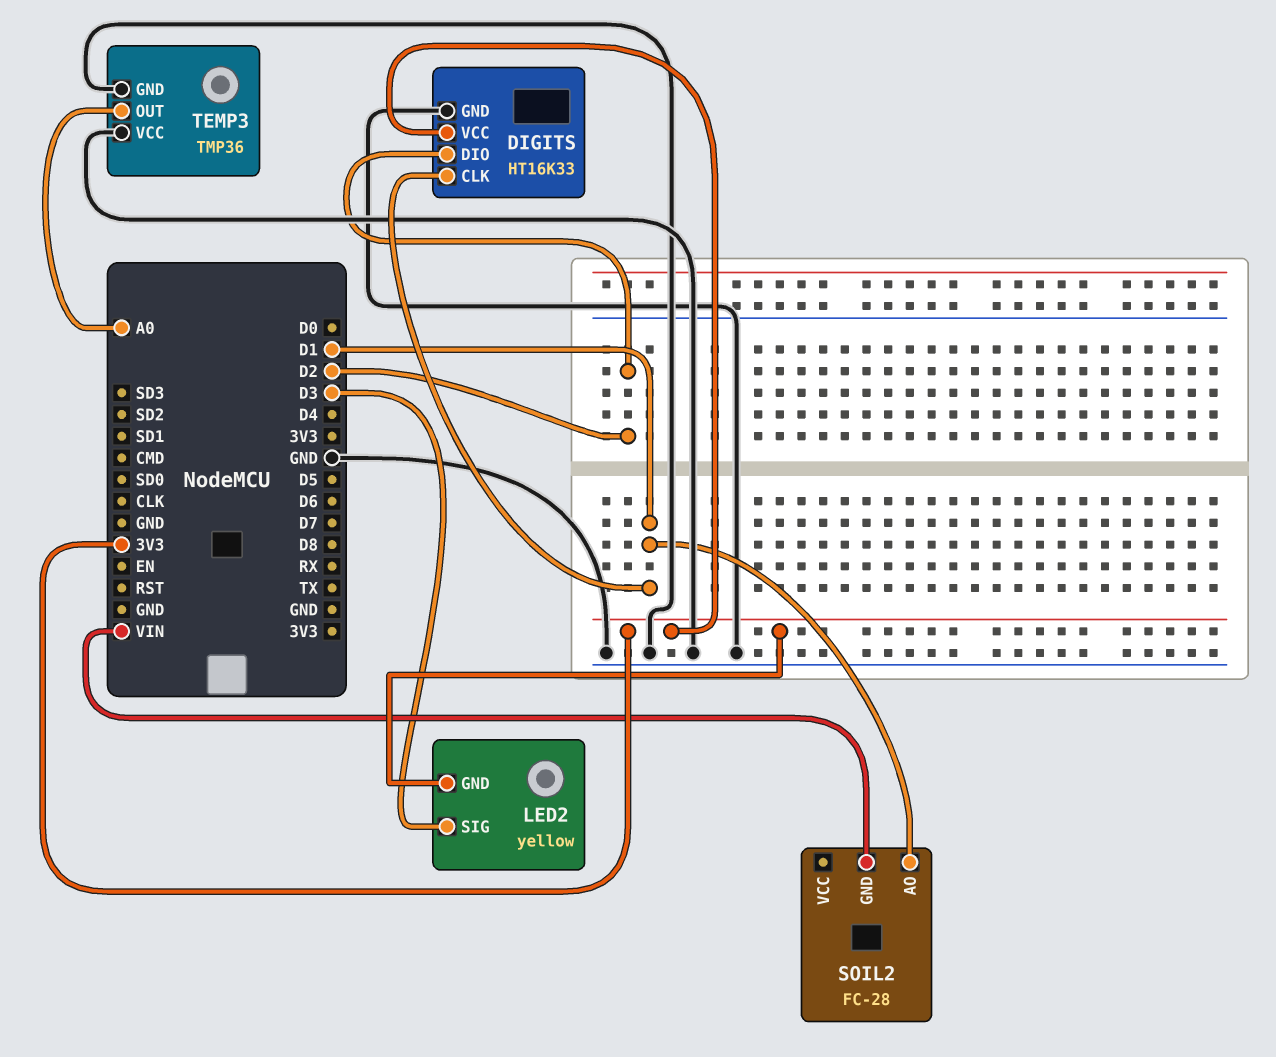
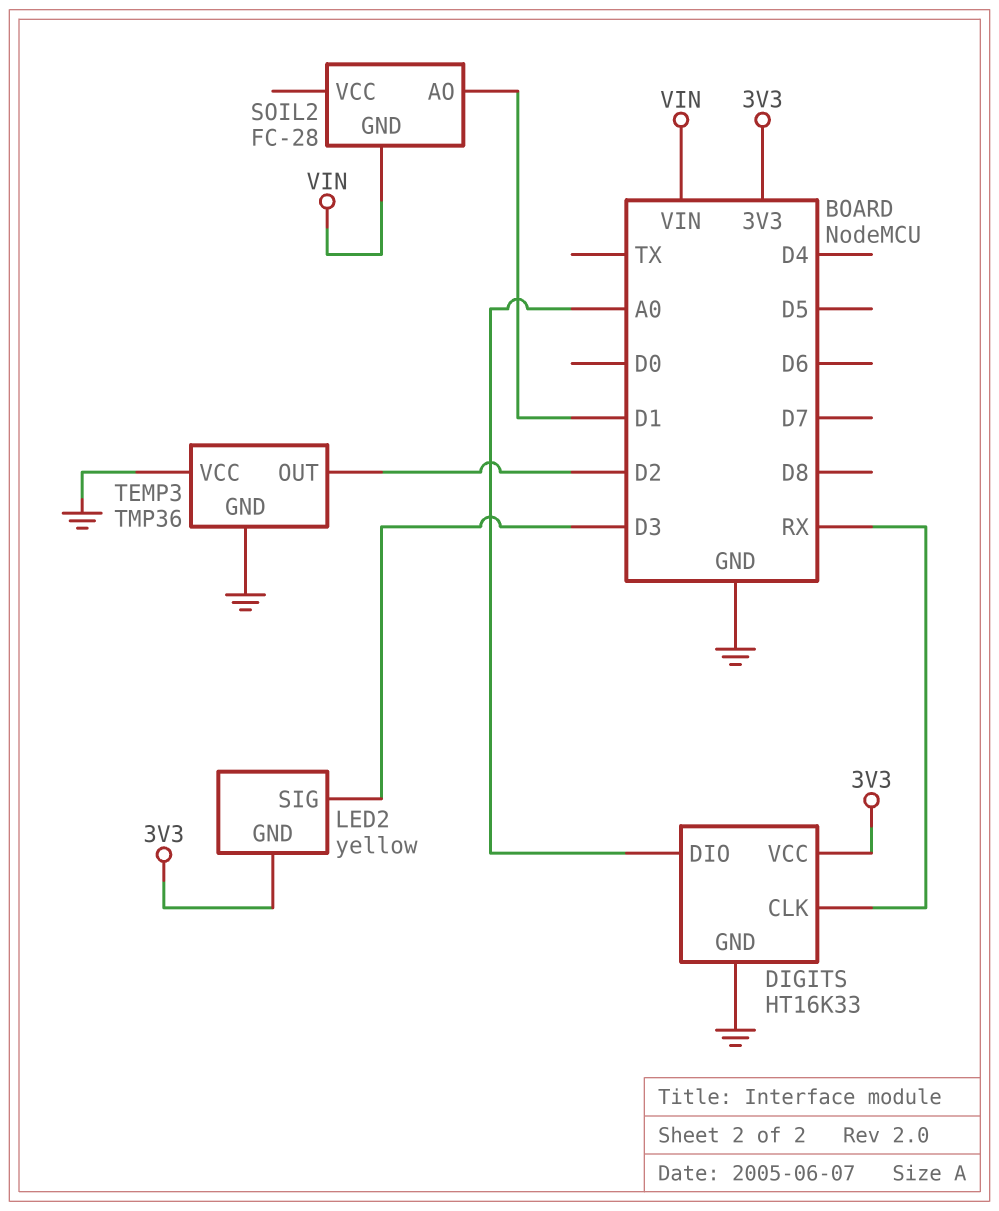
DIGITS pin CLK: D1 -> RX
DIGITS pin DIO: D2 -> A0
TEMP3 pin OUT: A0 -> D2

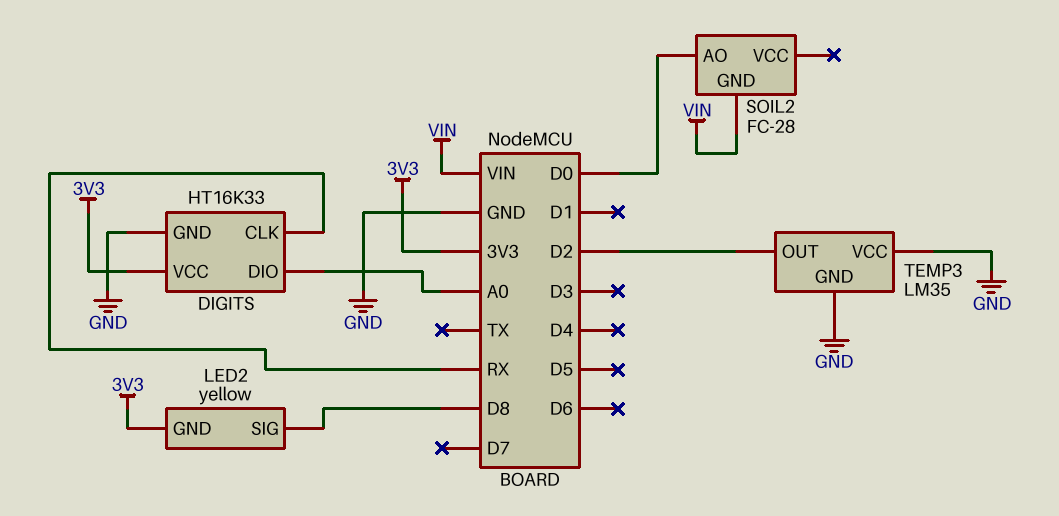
LED2 pin SIG: D3 -> D8
SOIL2 pin AO: D1 -> D0
TEMP3: TMP36 -> LM35

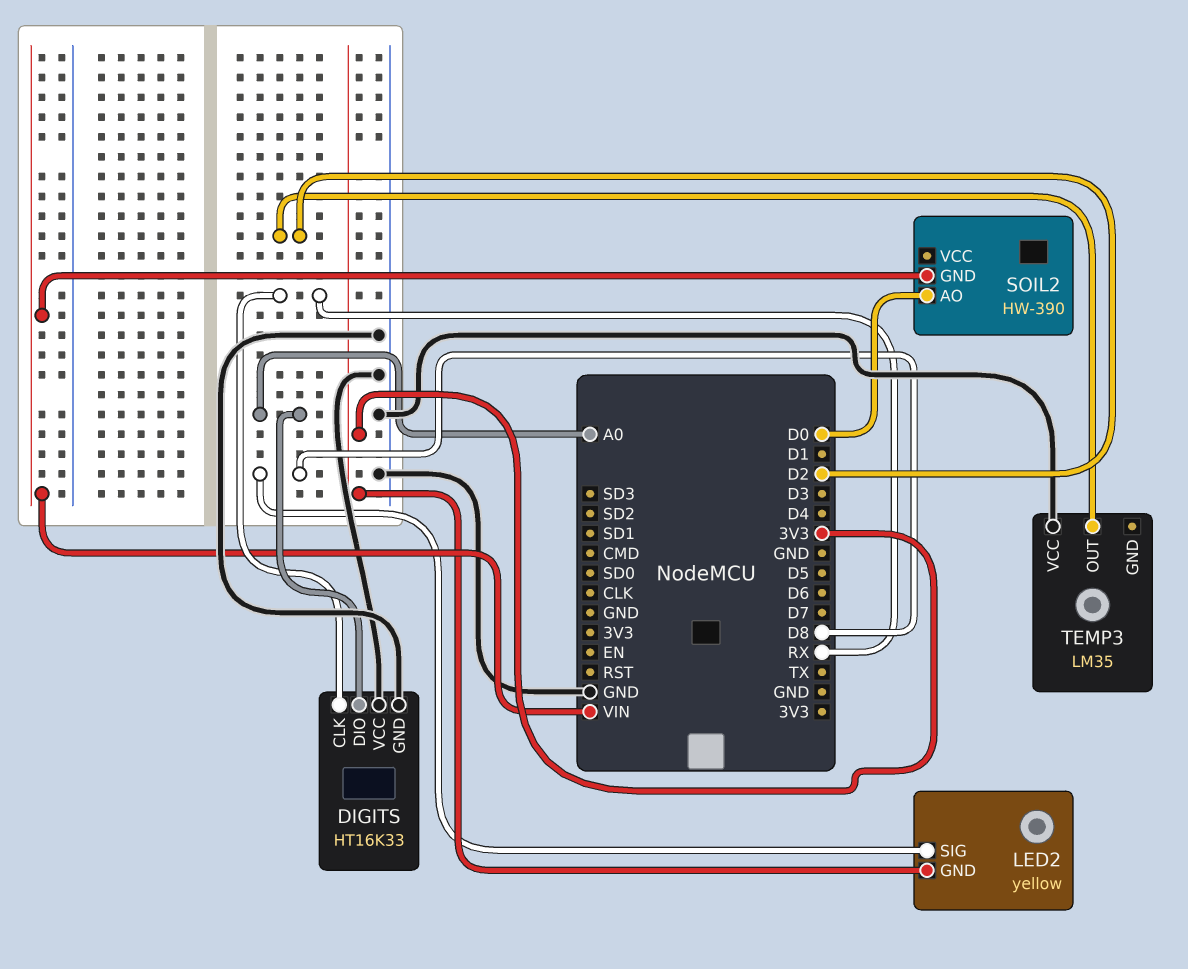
DIGITS pin VCC: 3V3 -> GND
SOIL2: FC-28 -> HW-390
TEMP3 pin GND: GND -> none

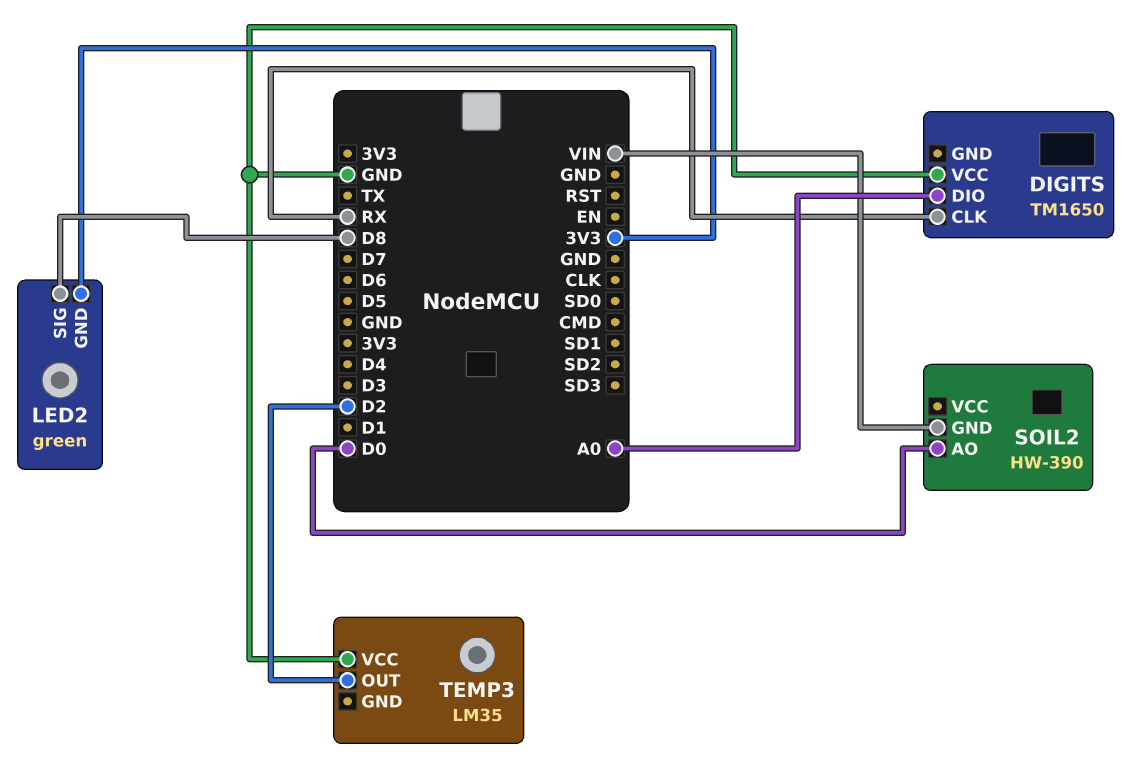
DIGITS: HT16K33 -> TM1650
DIGITS pin GND: GND -> none
LED2: yellow -> green

